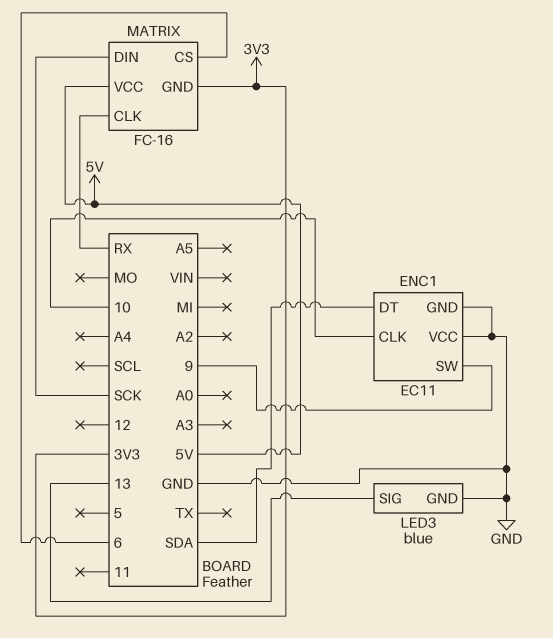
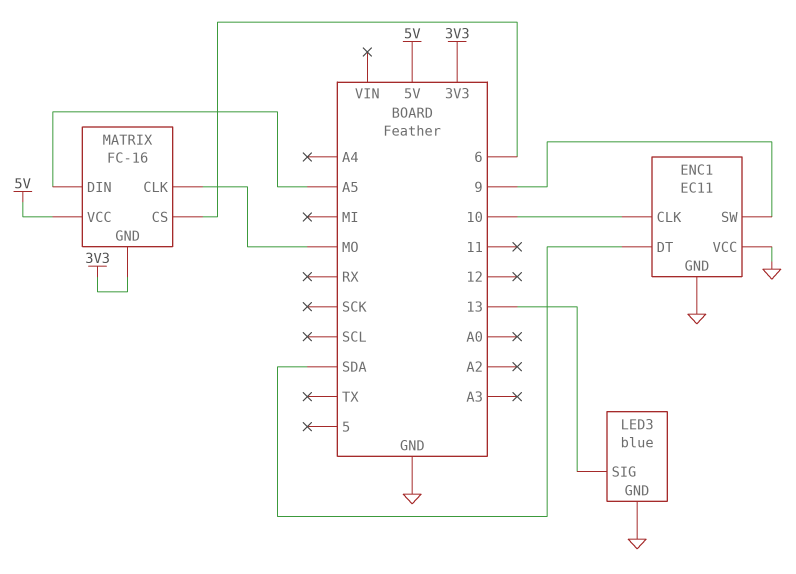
MATRIX pin CLK: RX -> MO
MATRIX pin DIN: SCK -> A5

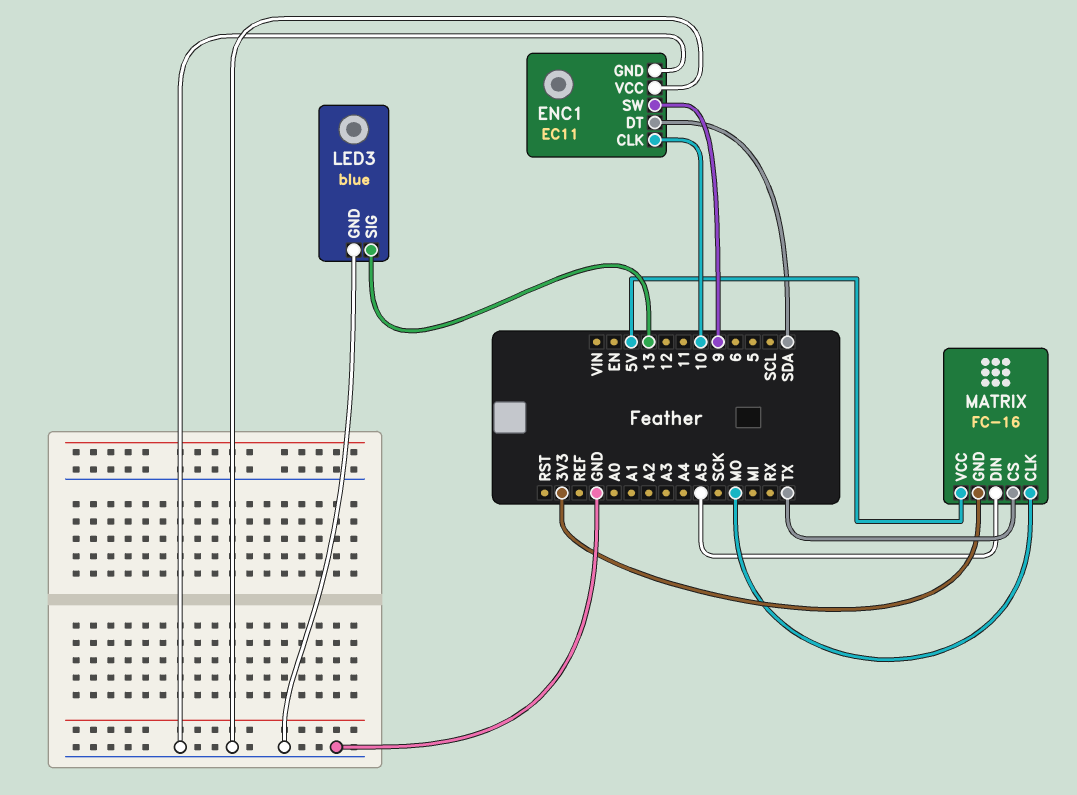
MATRIX pin CS: 6 -> TX

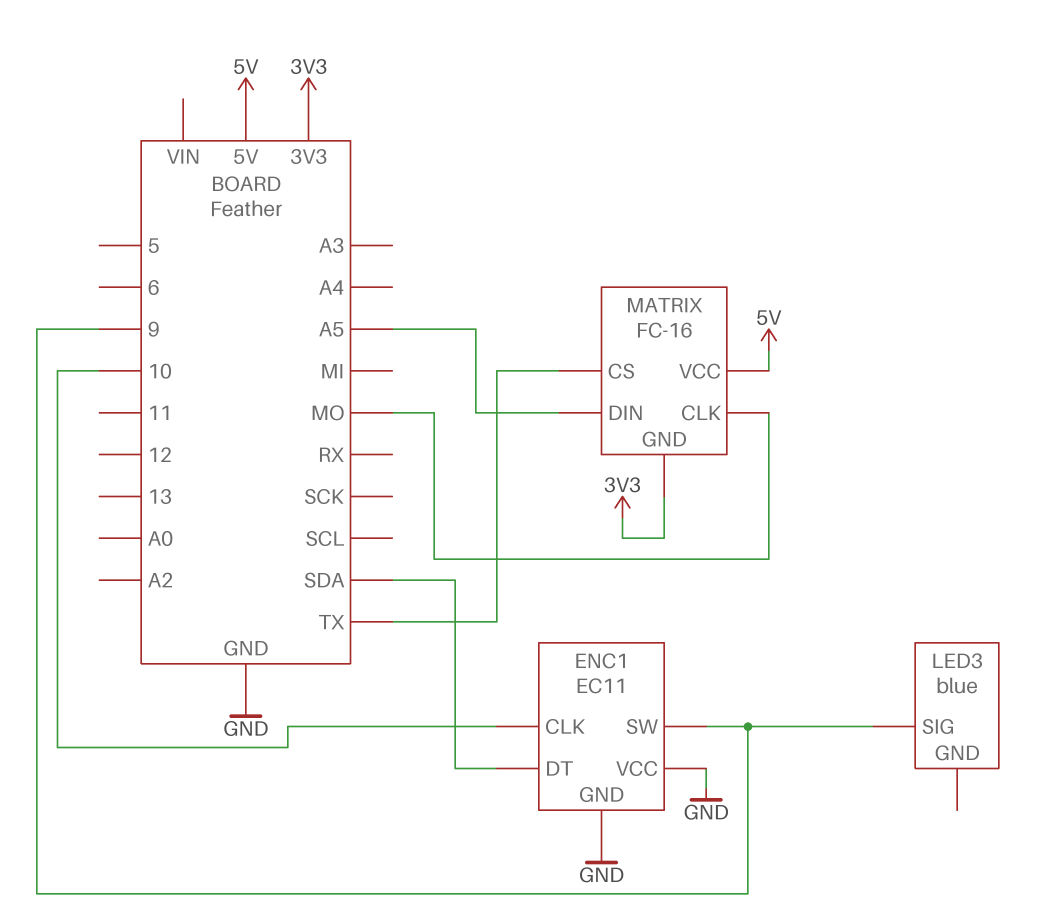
LED3 pin GND: GND -> none
LED3 pin SIG: 13 -> 9

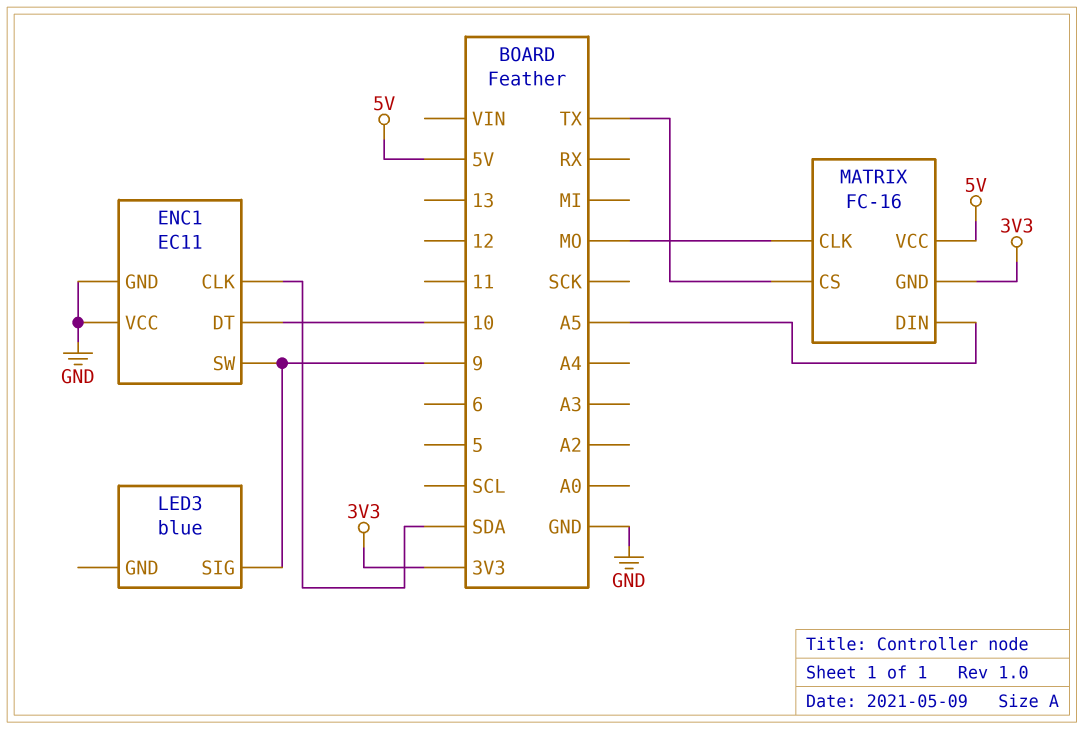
ENC1 pin CLK: 10 -> SDA
ENC1 pin DT: SDA -> 10

